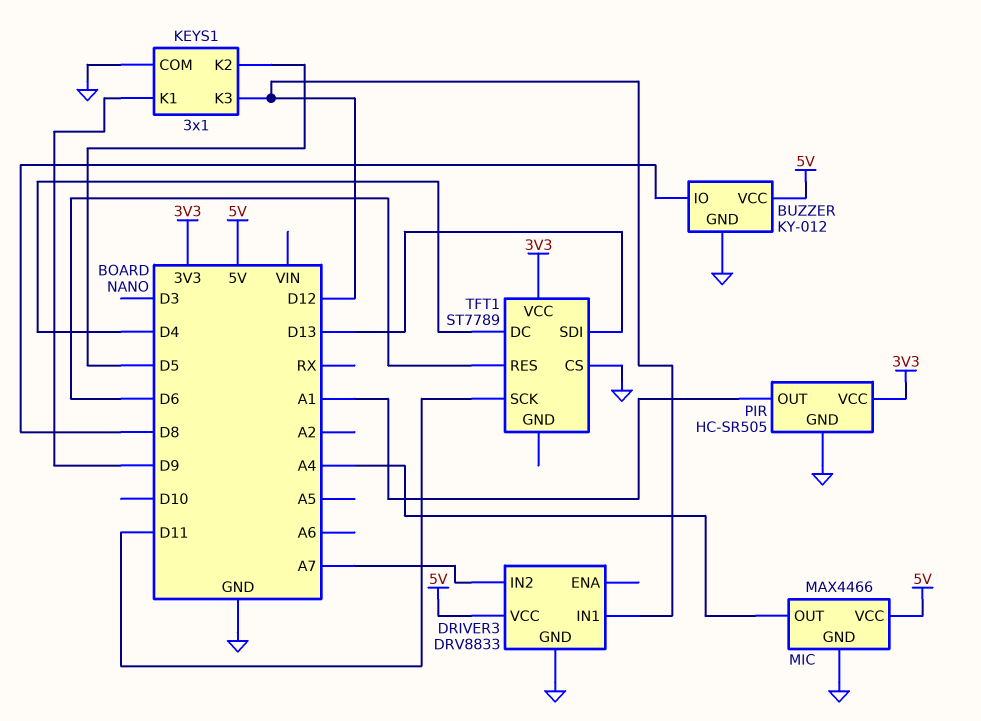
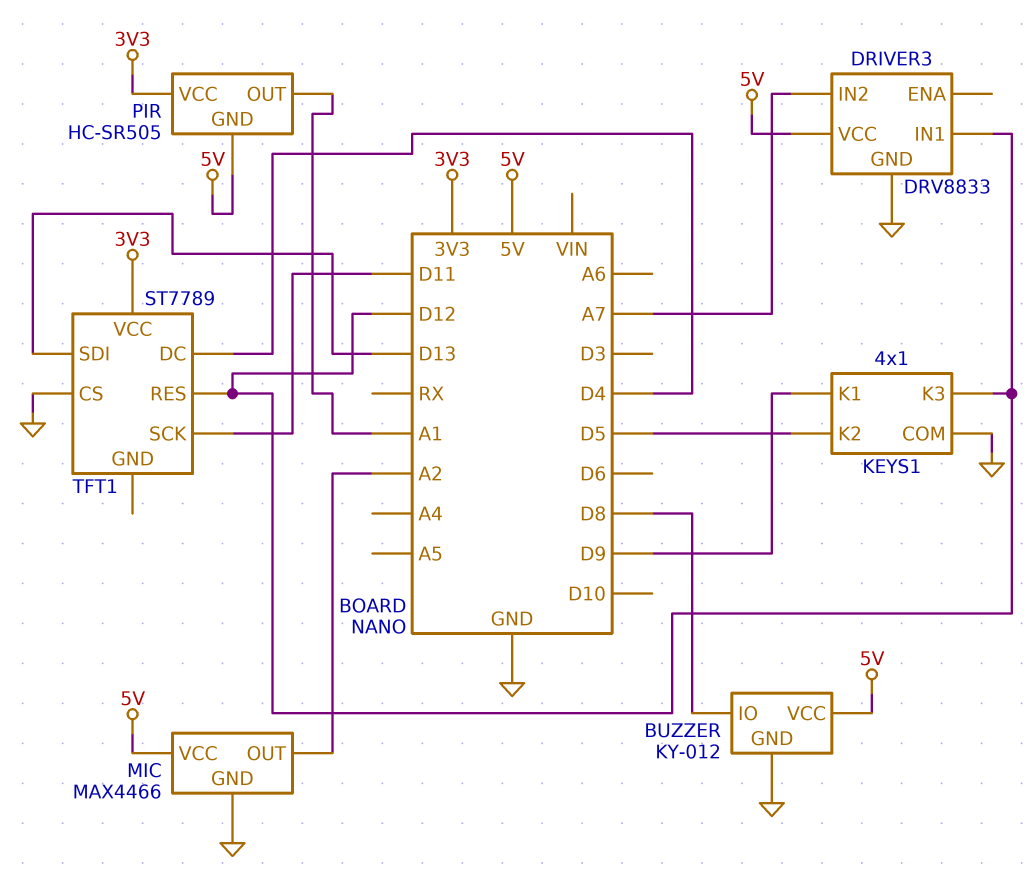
KEYS1: 3x1 -> 4x1
MIC pin OUT: A4 -> A2
PIR pin GND: GND -> 5V
TFT1 pin RES: D6 -> D12

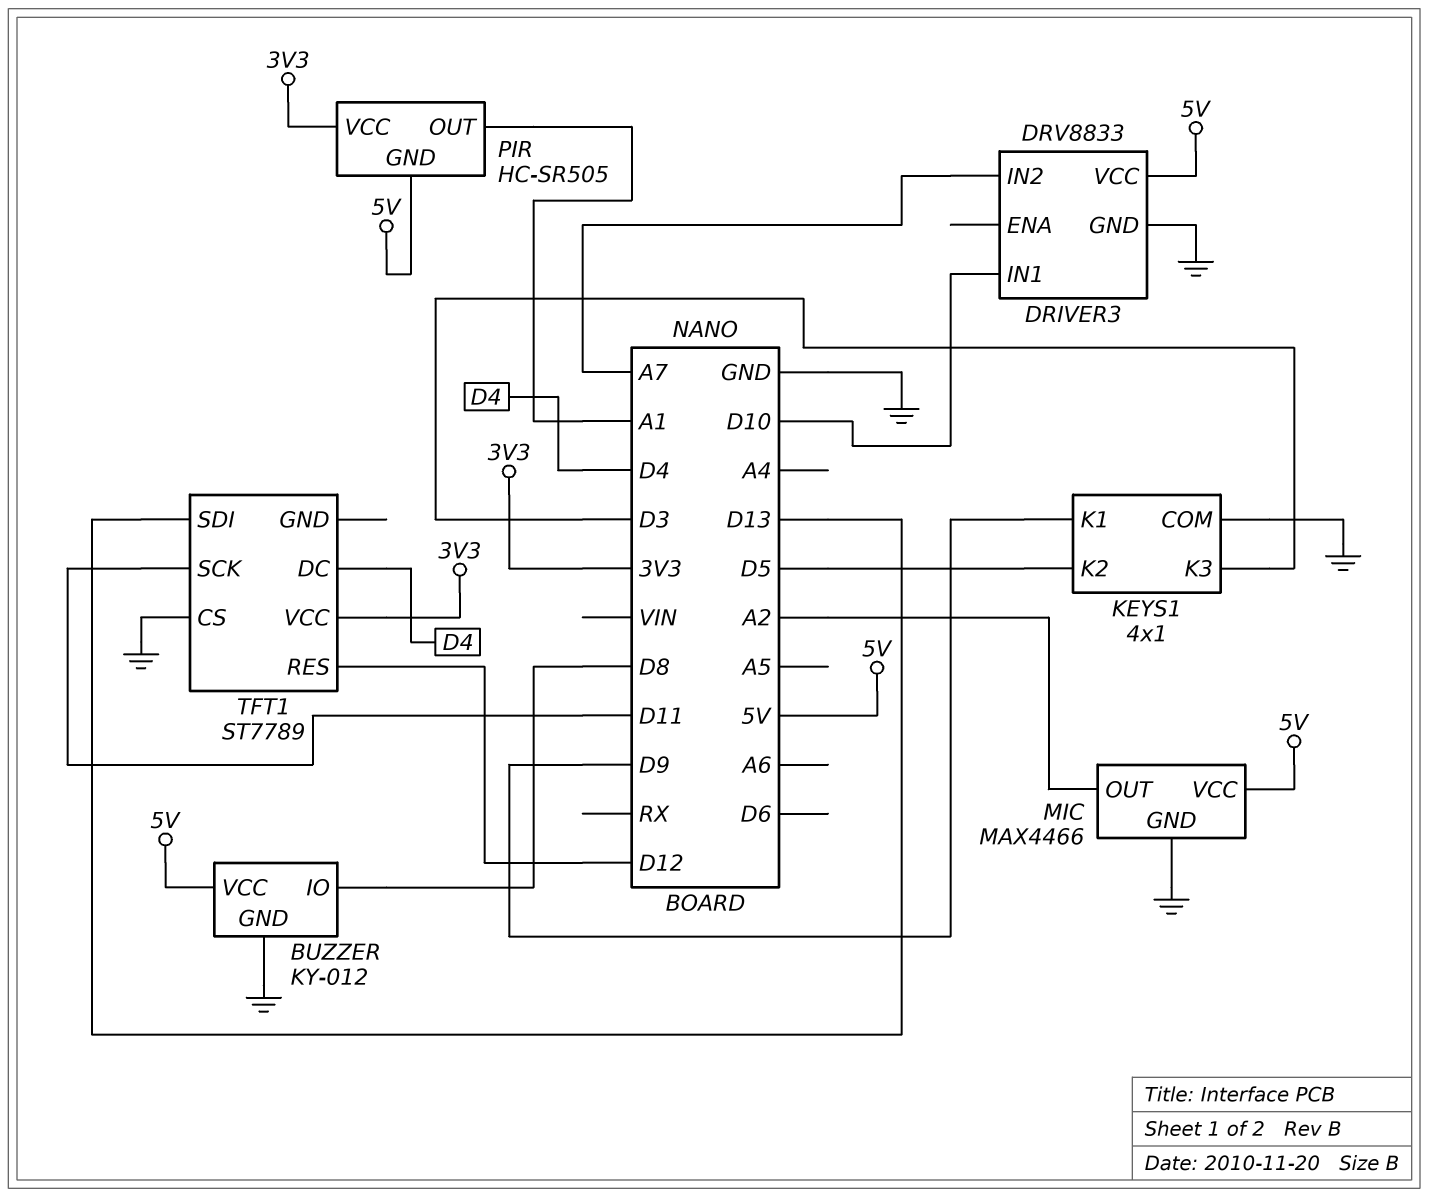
DRIVER3 pin IN1: D12 -> D10
KEYS1 pin K3: D12 -> D3

